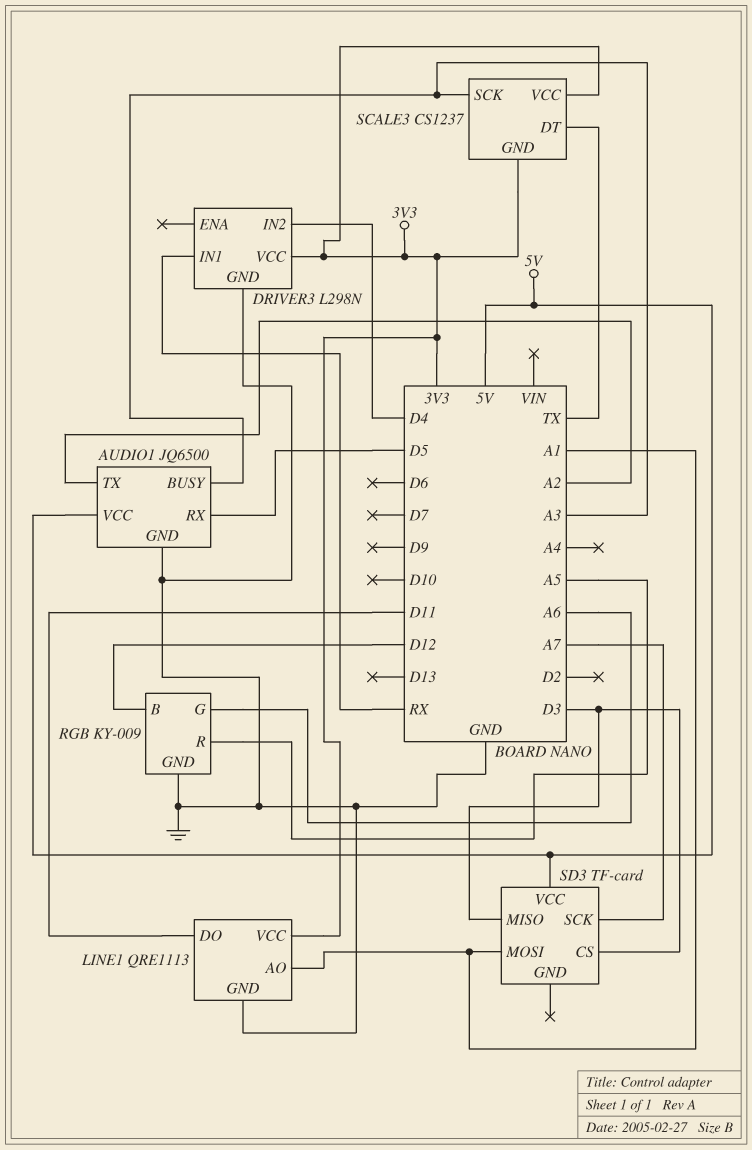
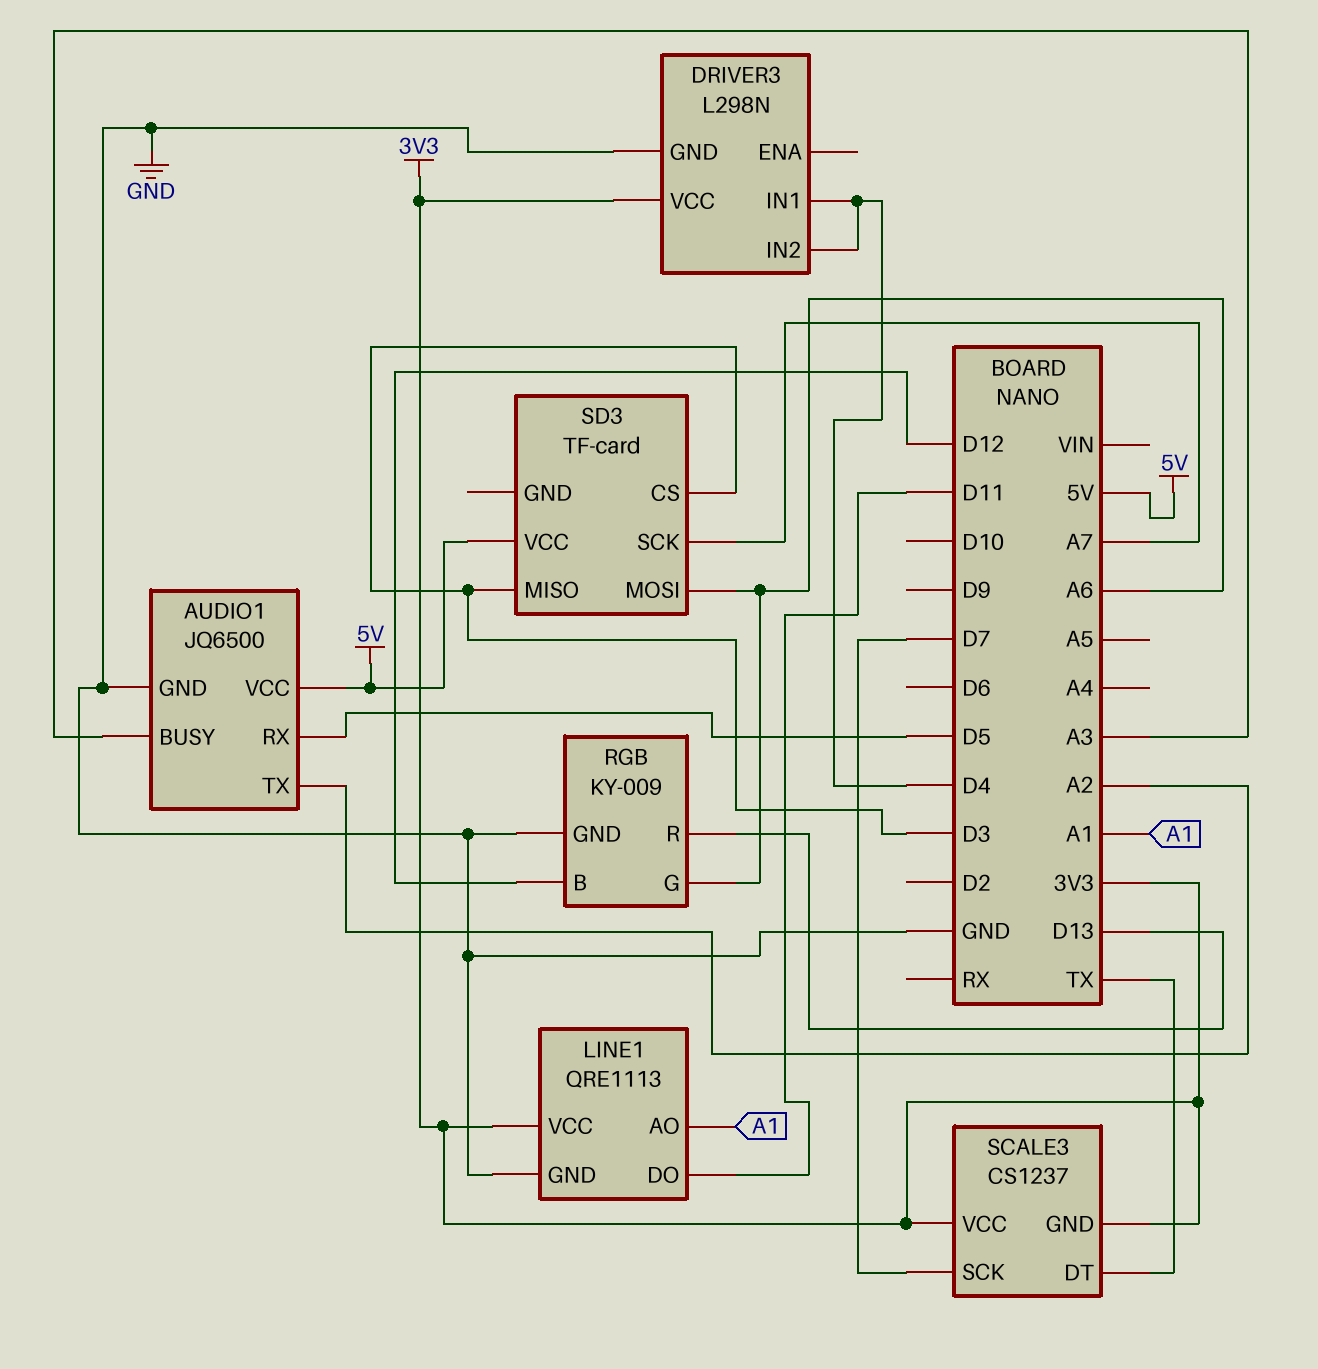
DRIVER3 pin IN1: RX -> D4
RGB pin R: A5 -> D13
SCALE3 pin SCK: A3 -> D7
SD3 pin MOSI: A1 -> A6

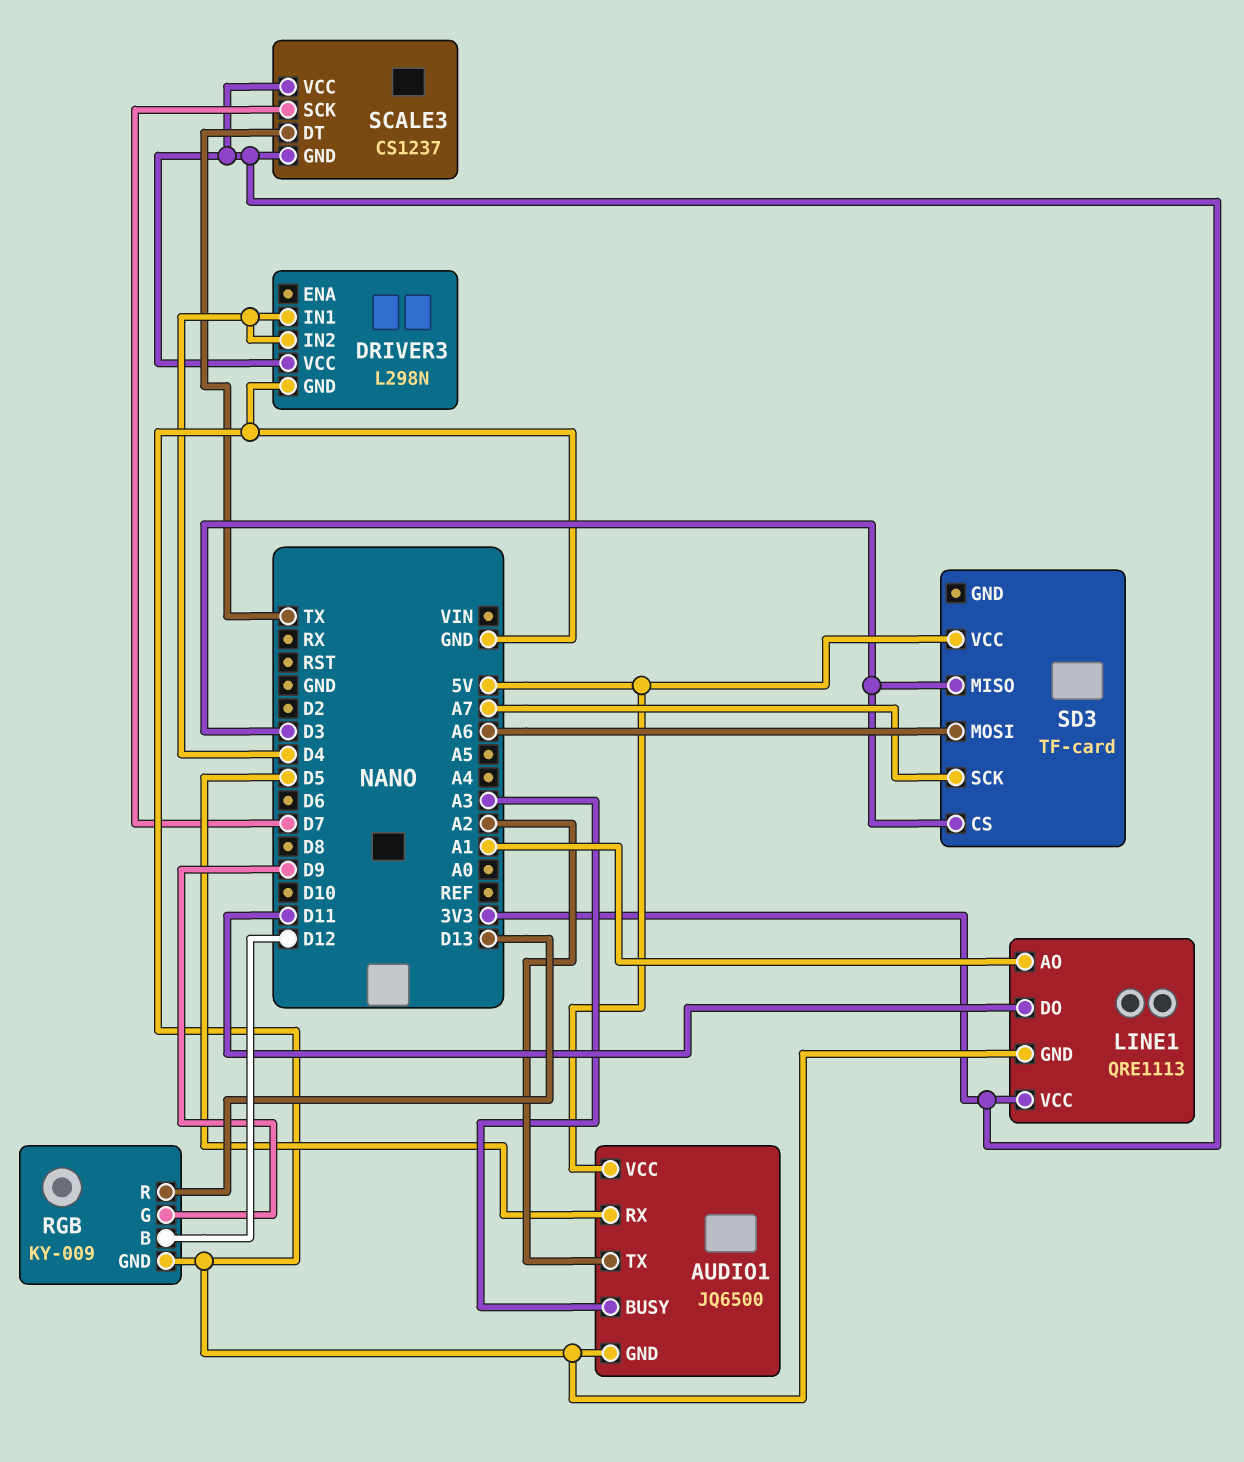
RGB pin G: A6 -> D9

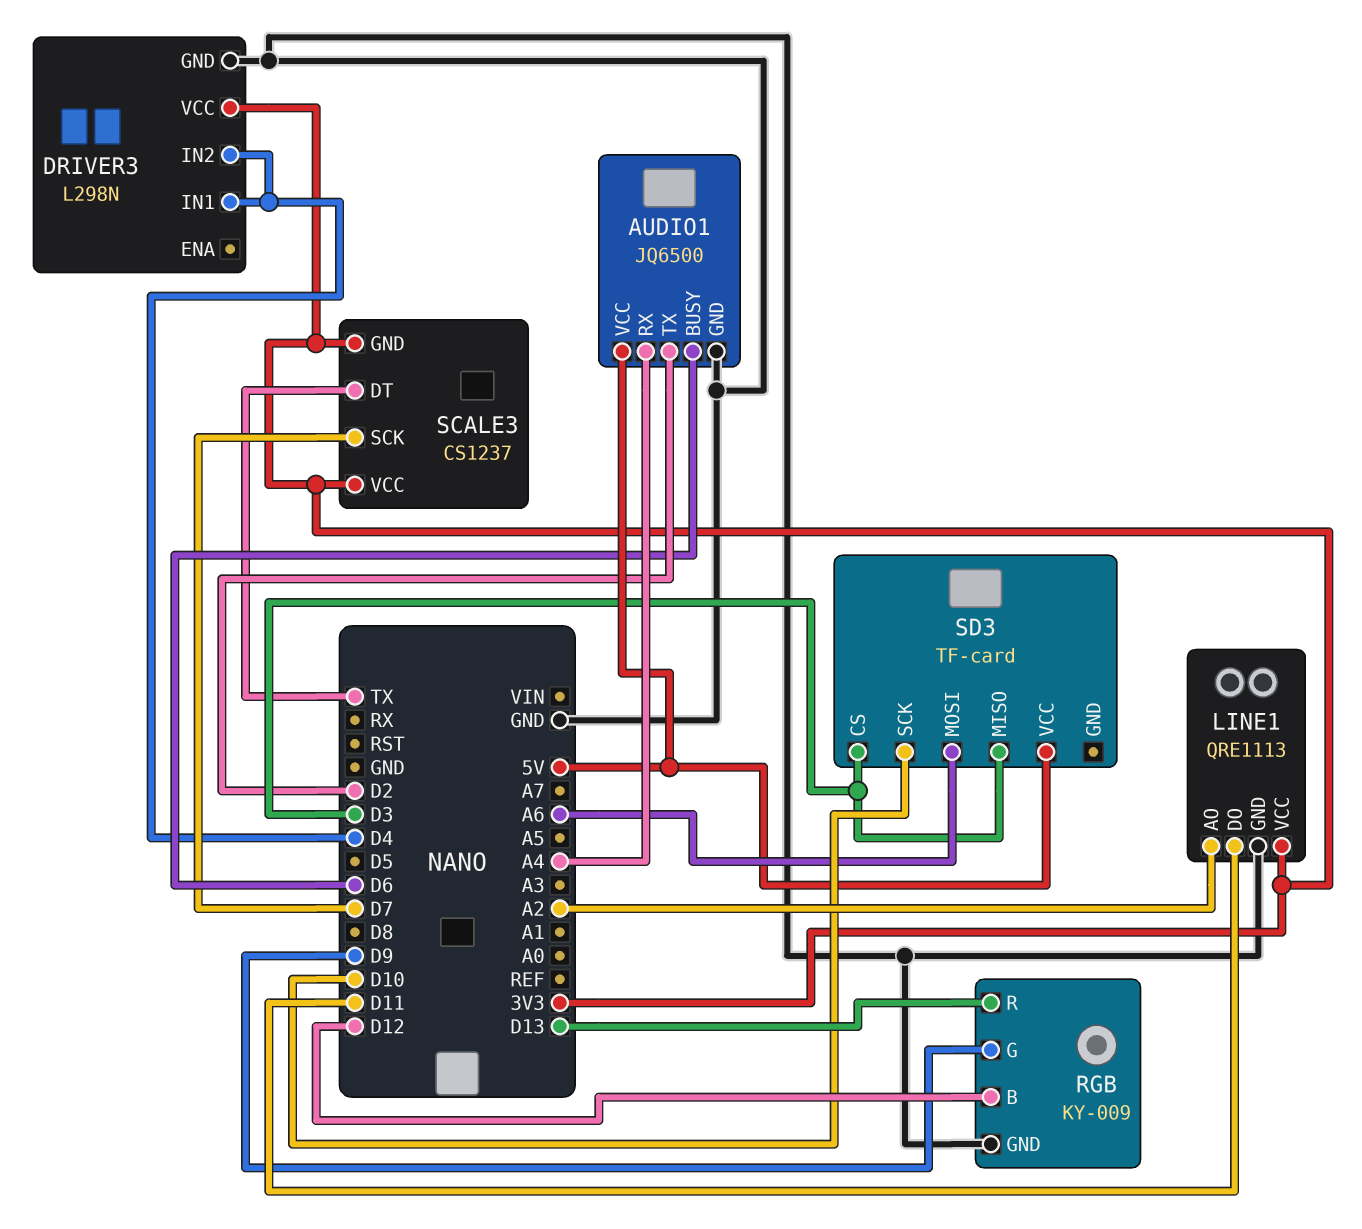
AUDIO1 pin BUSY: A3 -> D6
AUDIO1 pin RX: D5 -> A4
AUDIO1 pin TX: A2 -> D2
LINE1 pin AO: A1 -> A2
SD3 pin SCK: A7 -> D10

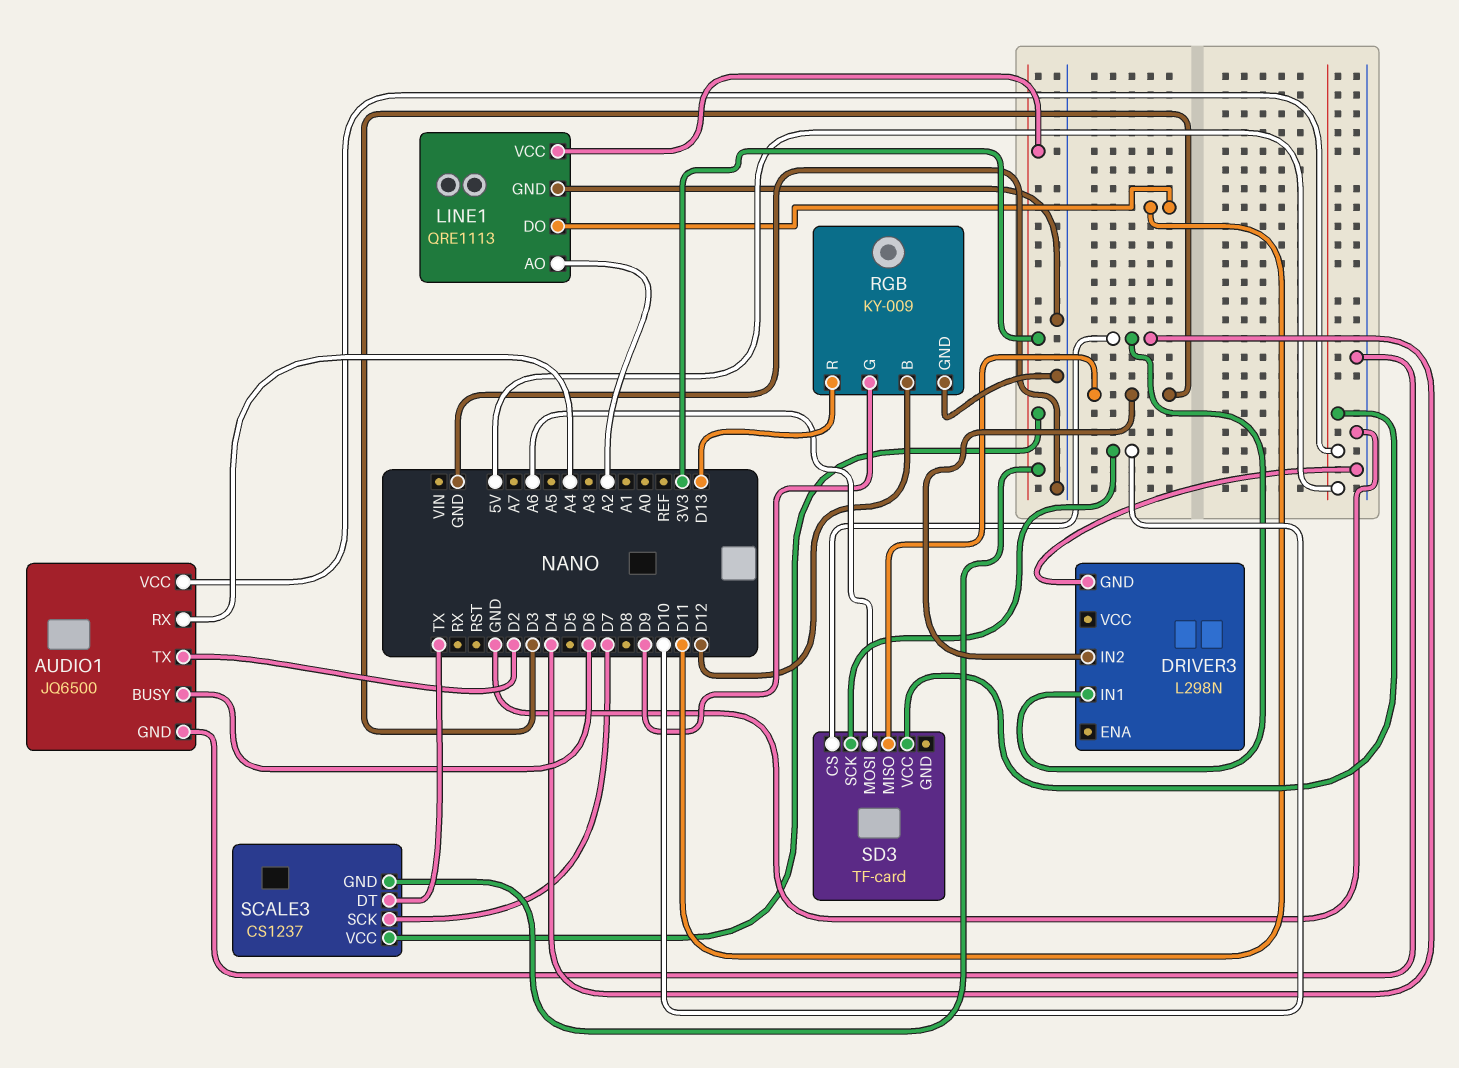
DRIVER3 pin IN2: D4 -> D3
DRIVER3 pin VCC: 3V3 -> none
SD3 pin CS: D3 -> D4

